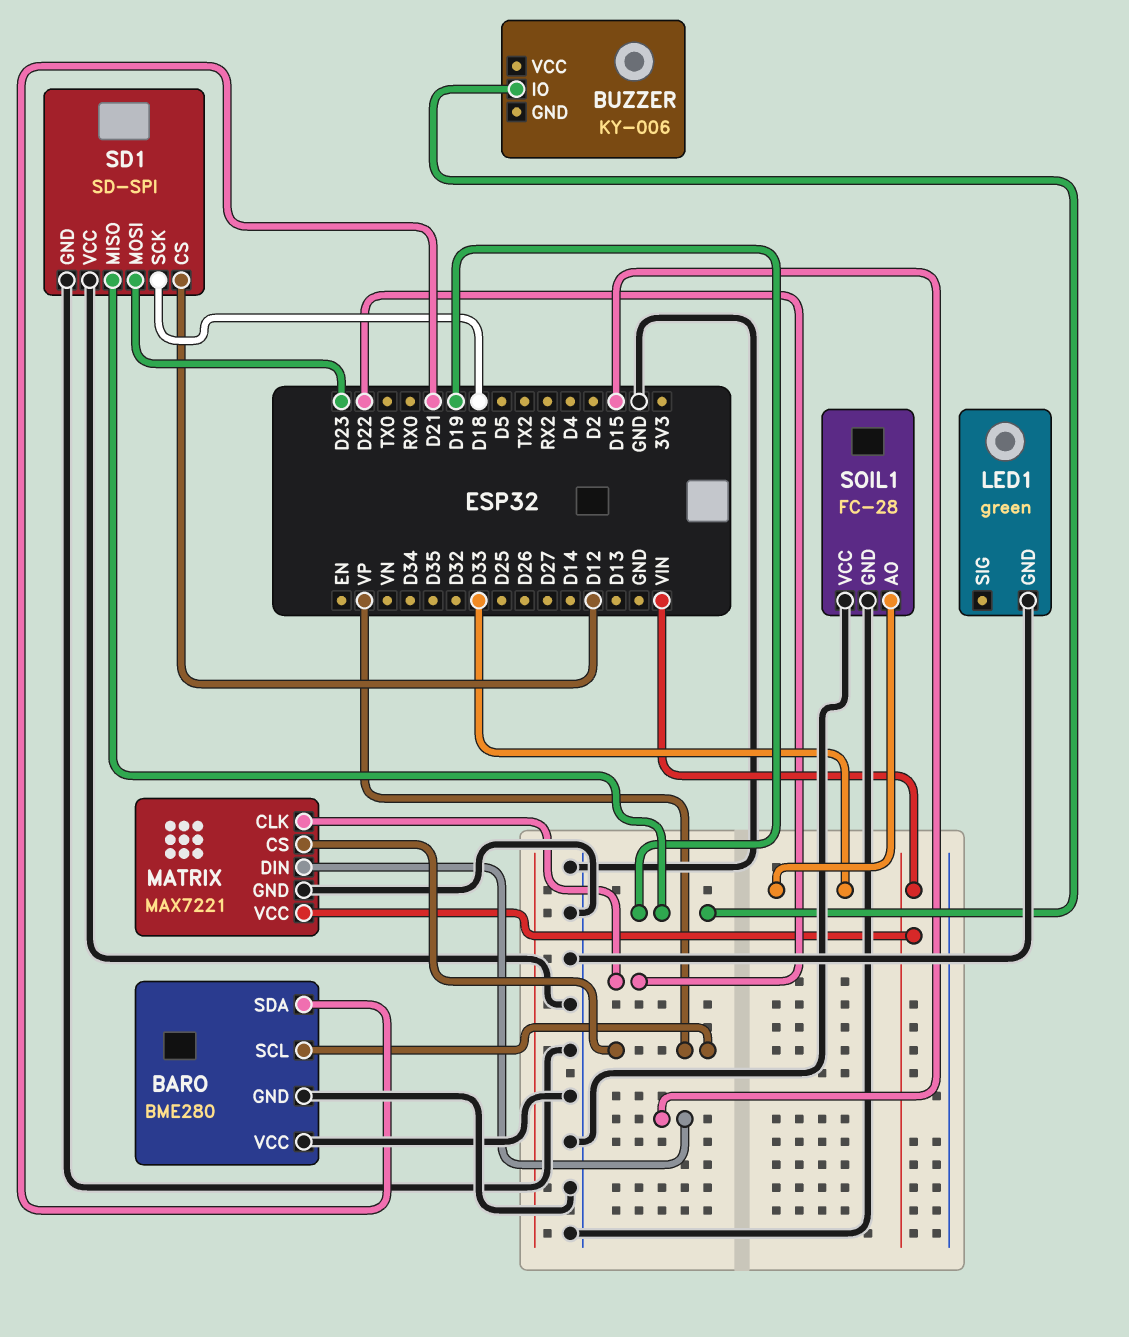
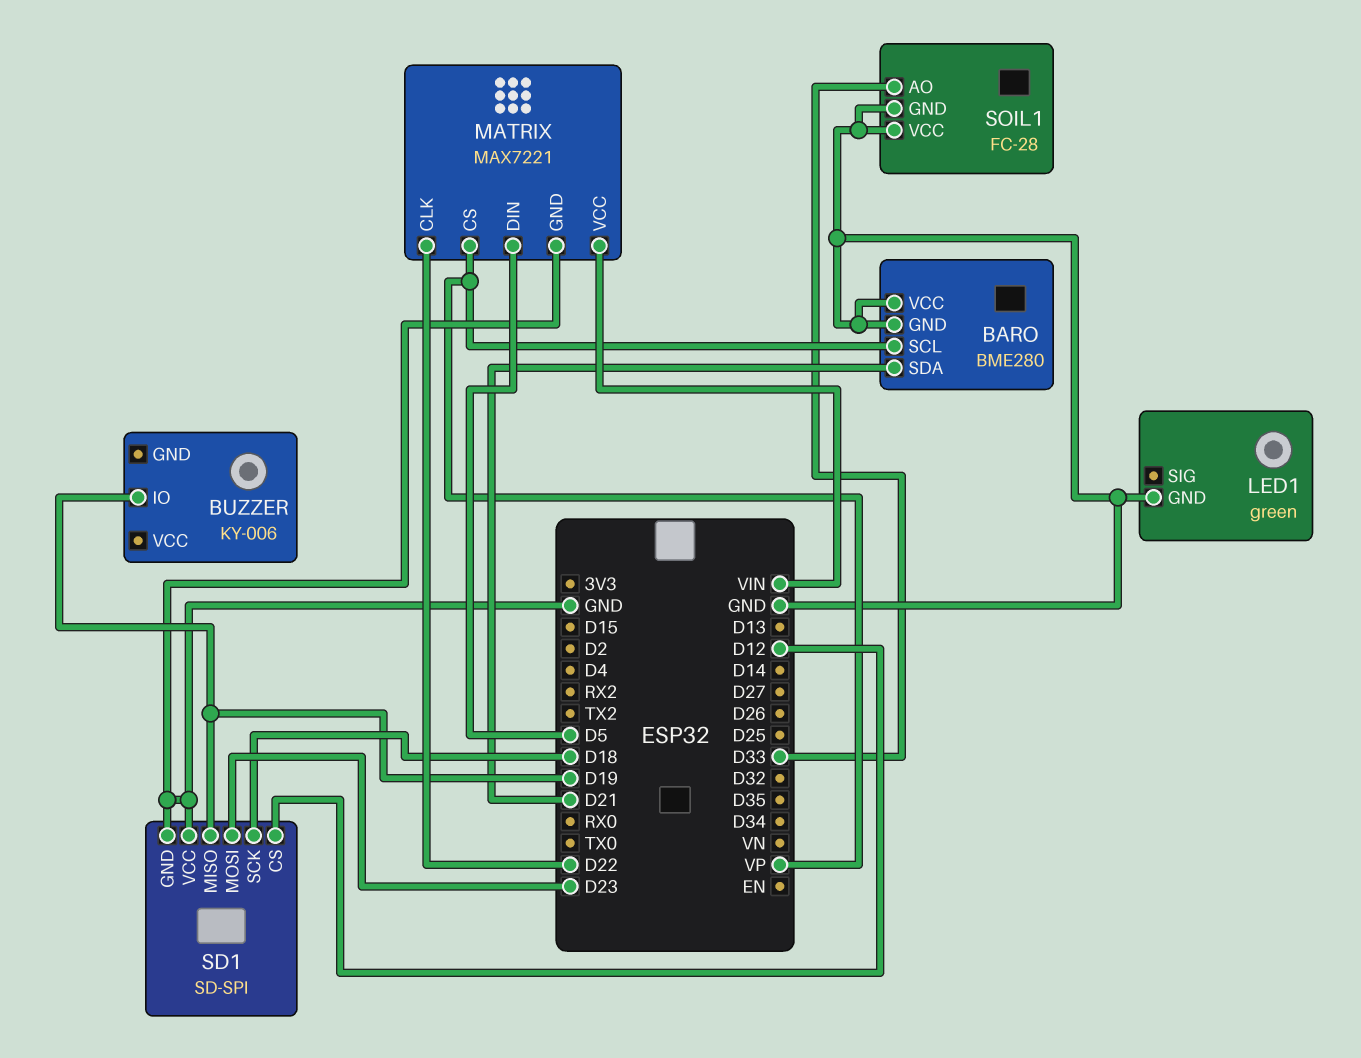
MATRIX pin DIN: D15 -> D5

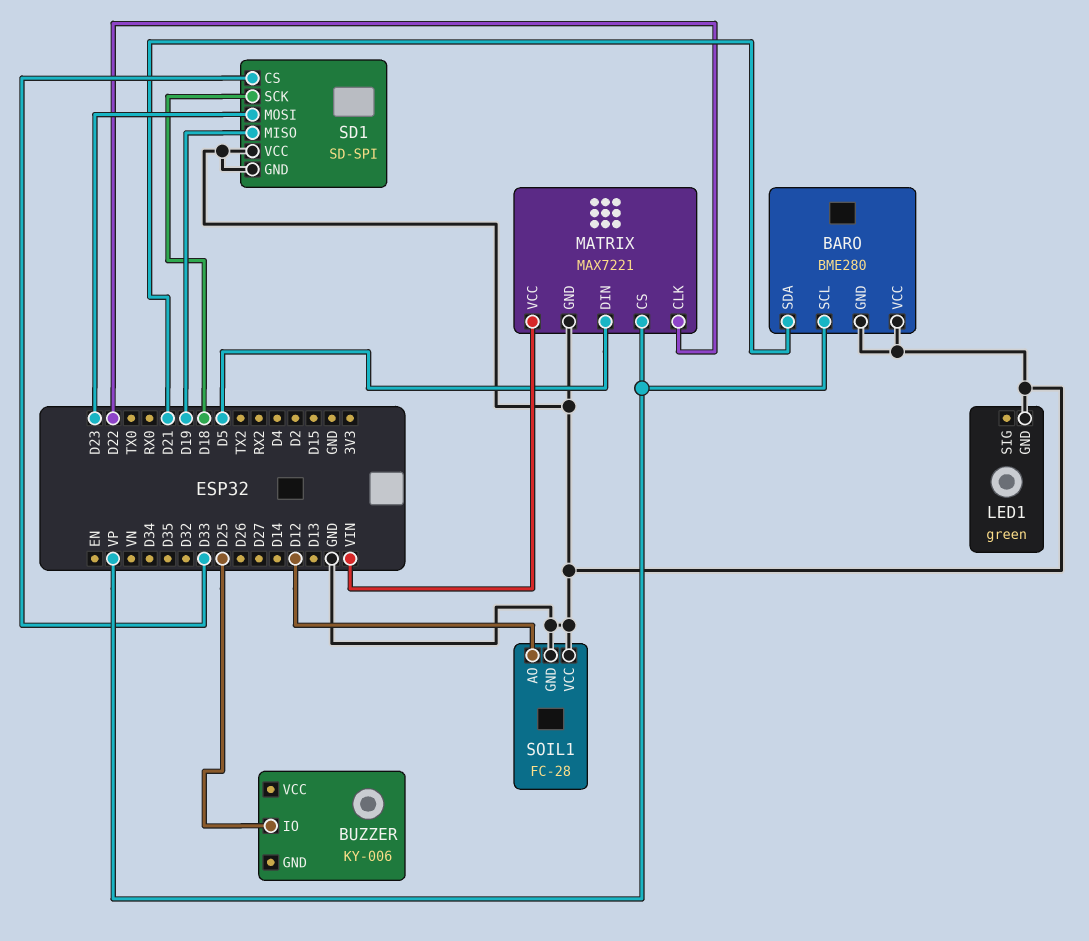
BUZZER pin IO: D19 -> D25
SD1 pin CS: D12 -> D33
SOIL1 pin AO: D33 -> D12

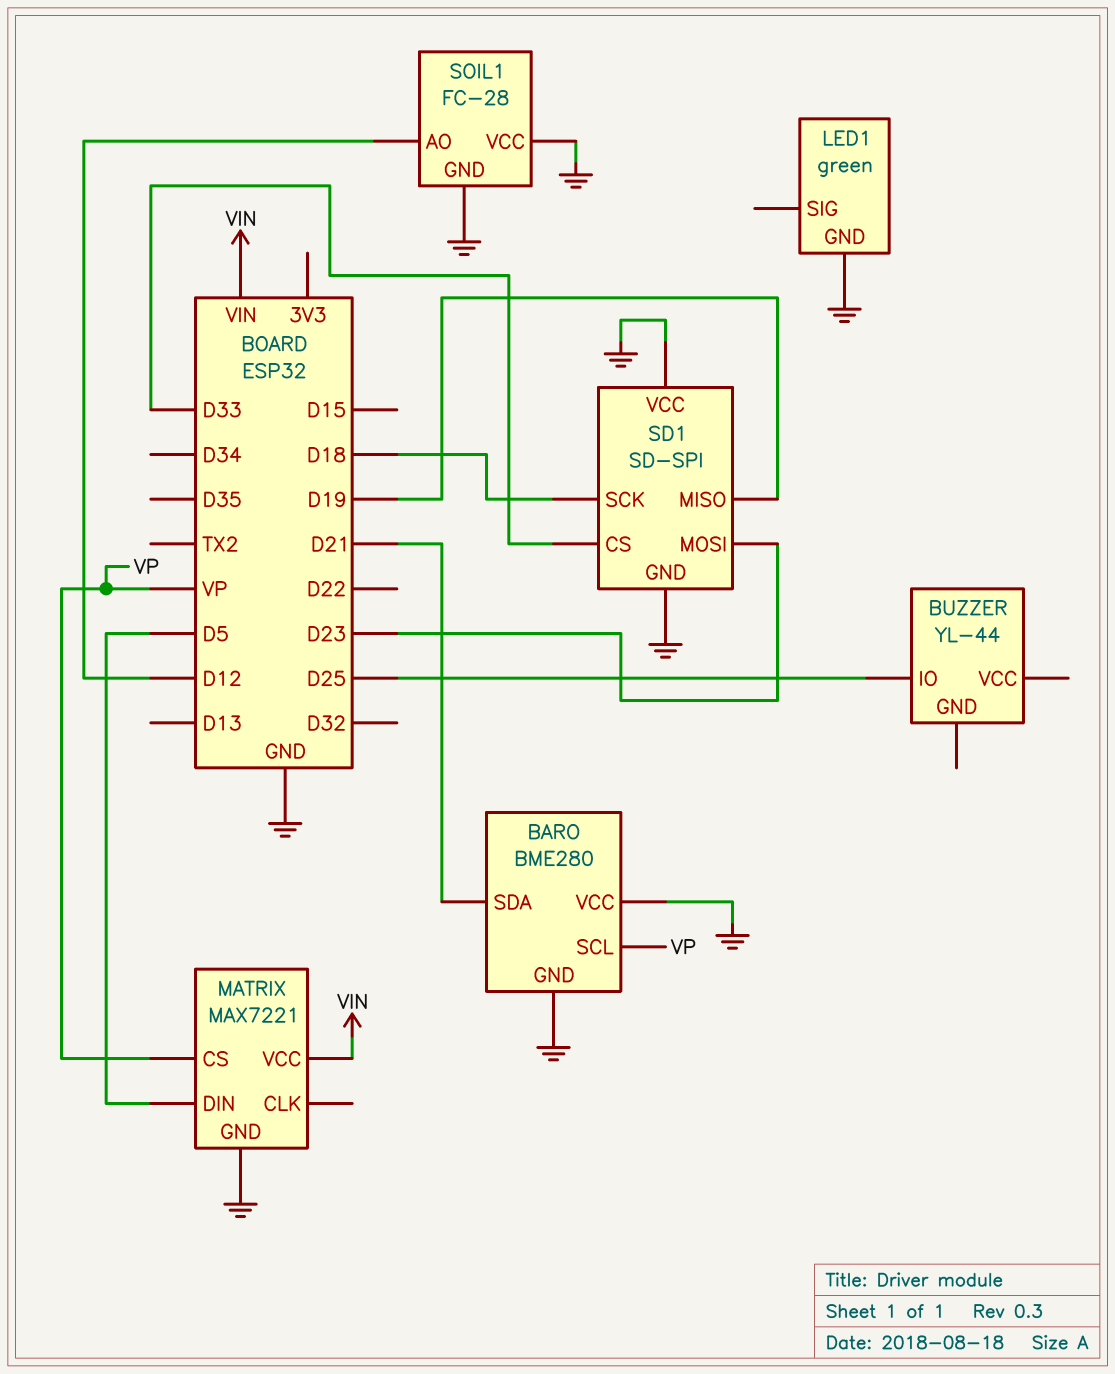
BUZZER: KY-006 -> YL-44
MATRIX pin CLK: D22 -> none

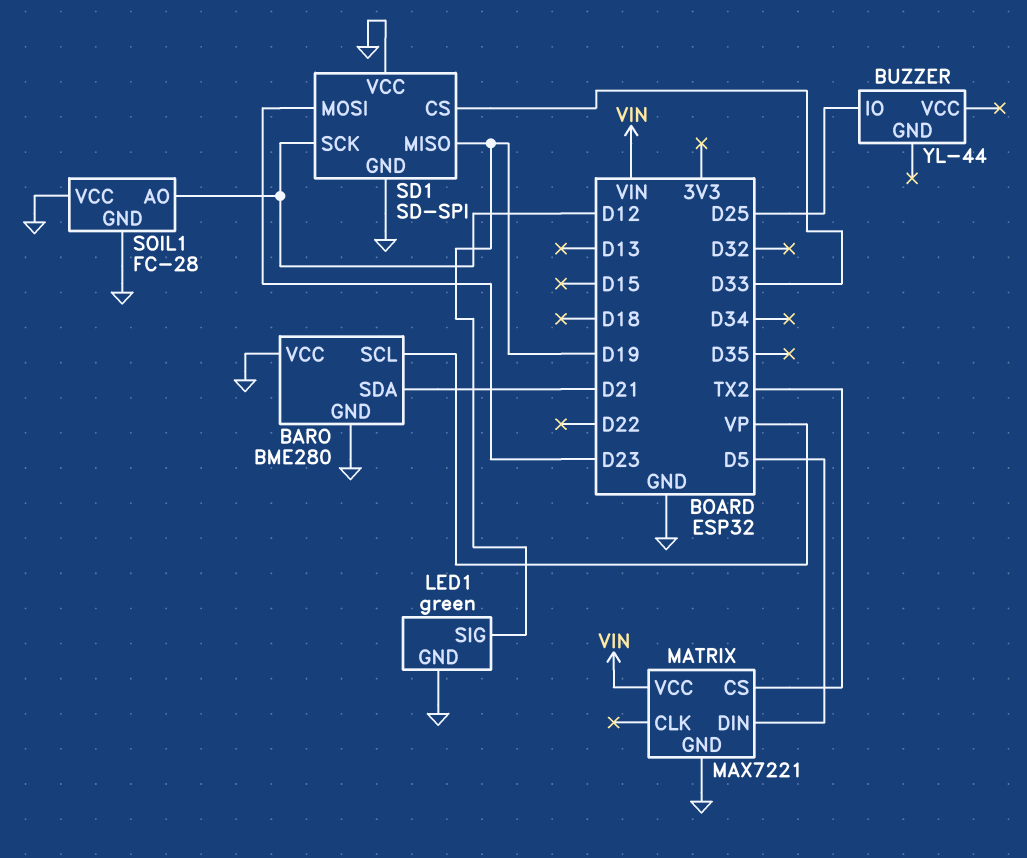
LED1 pin SIG: none -> D19
MATRIX pin CS: VP -> TX2
SD1 pin SCK: D18 -> D12

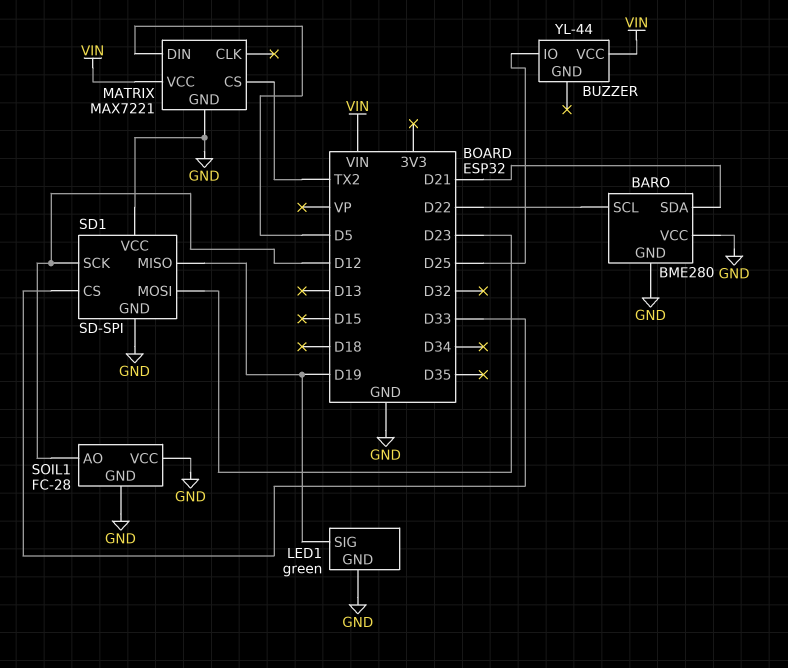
BARO pin SCL: VP -> D22
BUZZER pin VCC: none -> VIN

